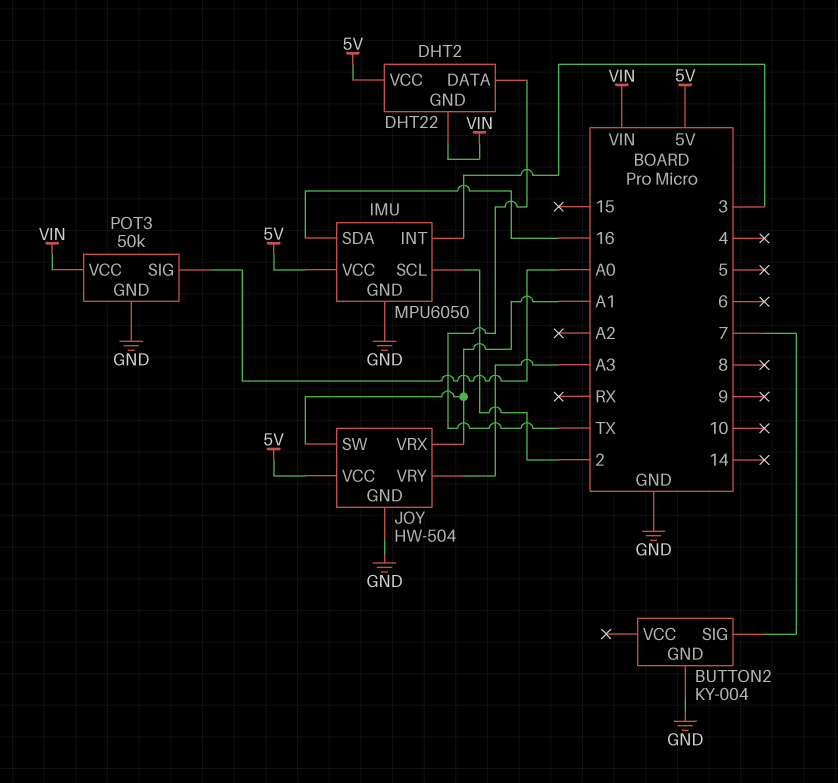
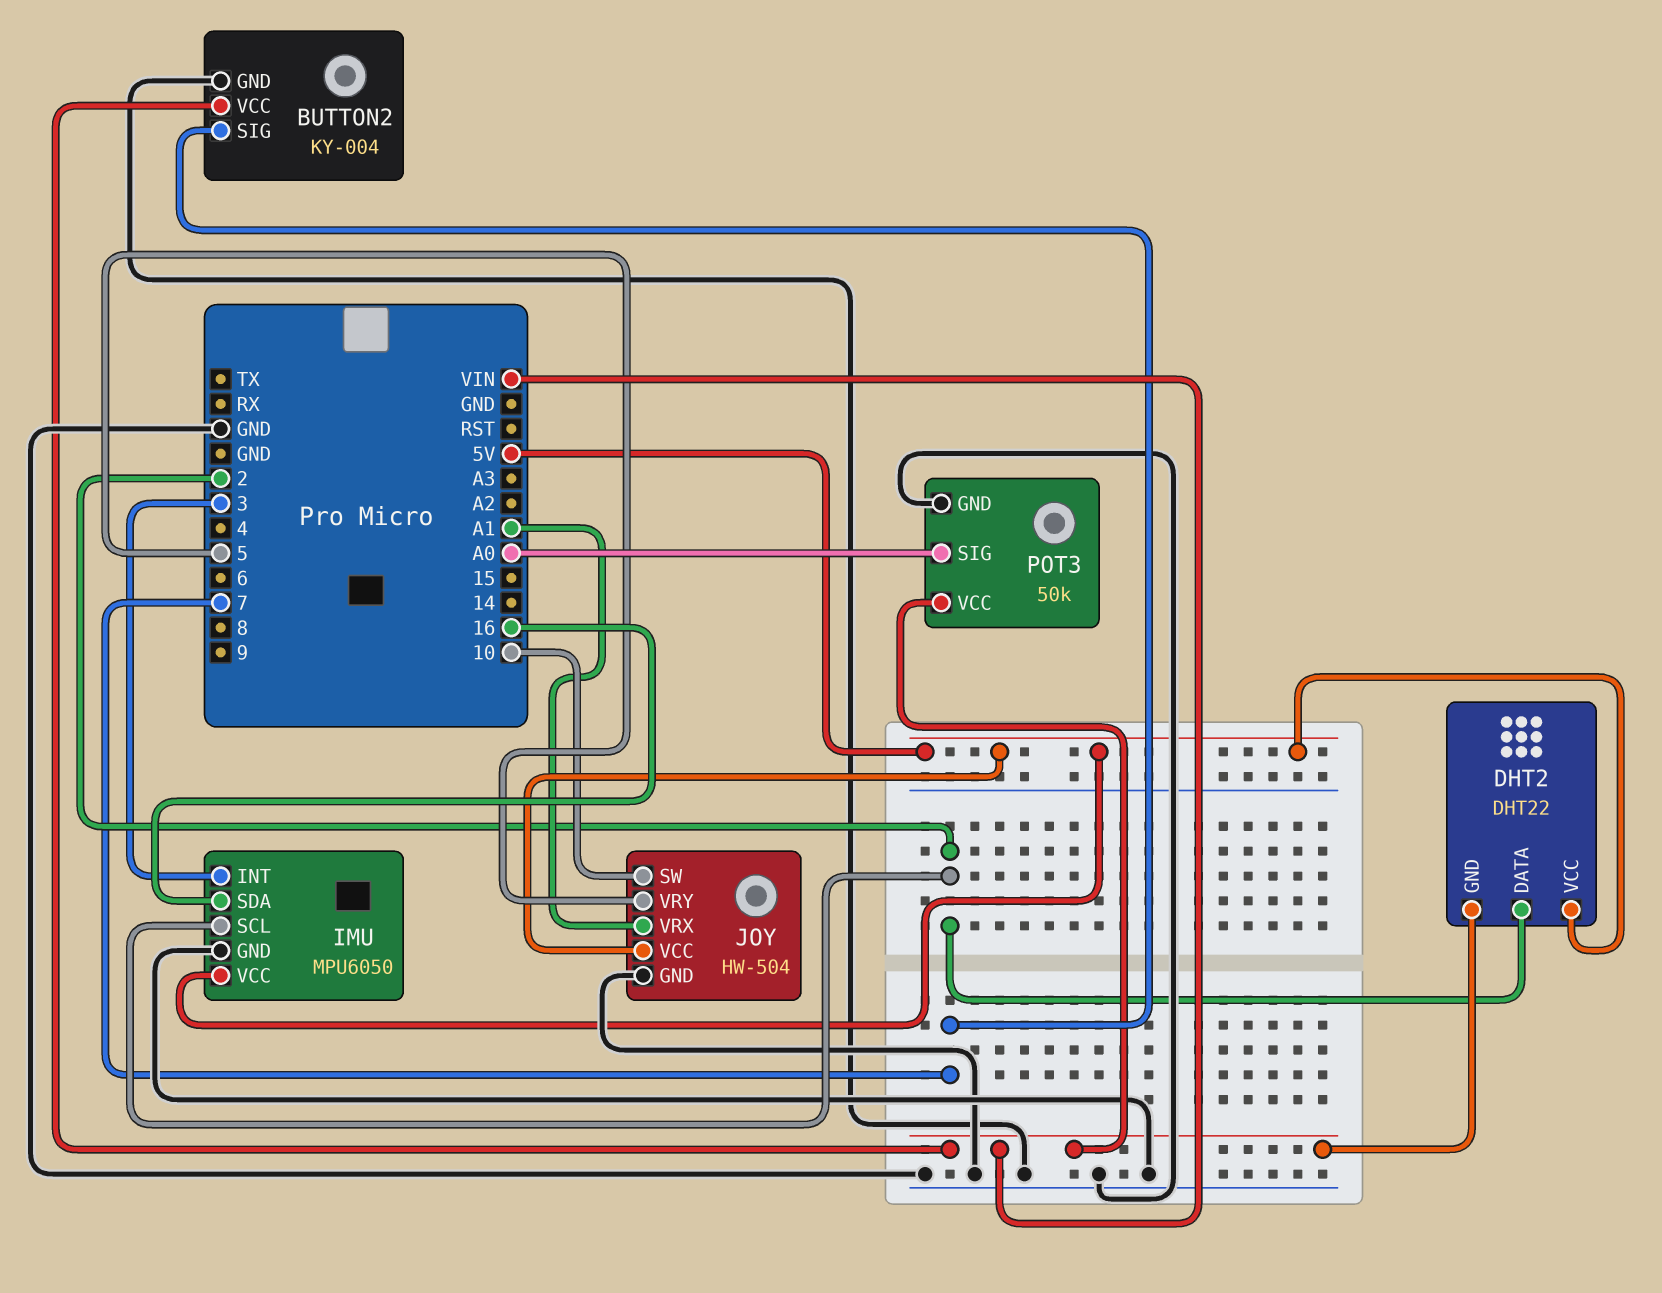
BUTTON2 pin VCC: none -> VIN
DHT2 pin DATA: TX -> 2
JOY pin SW: A1 -> 10
JOY pin VRY: A3 -> 5

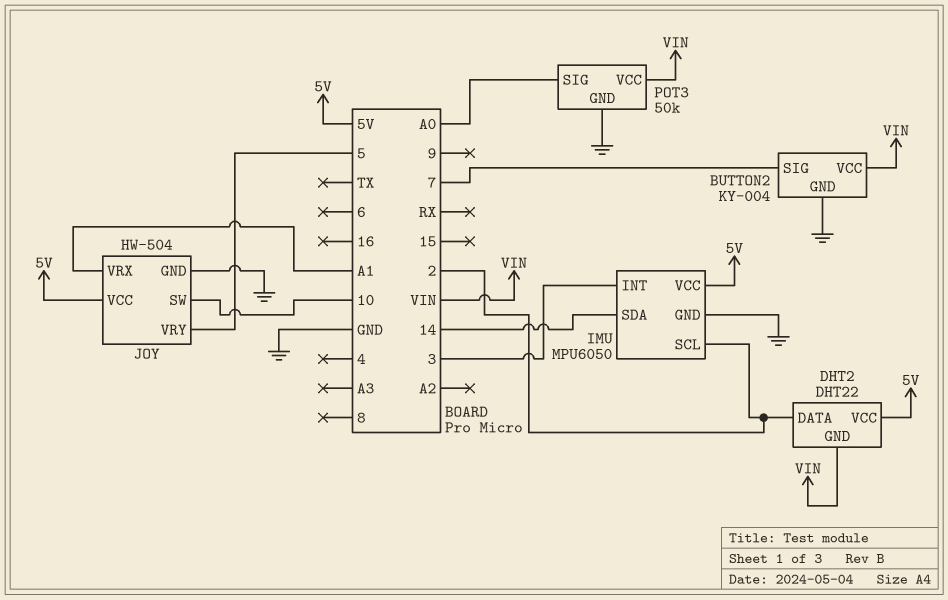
IMU pin SDA: 16 -> 14

